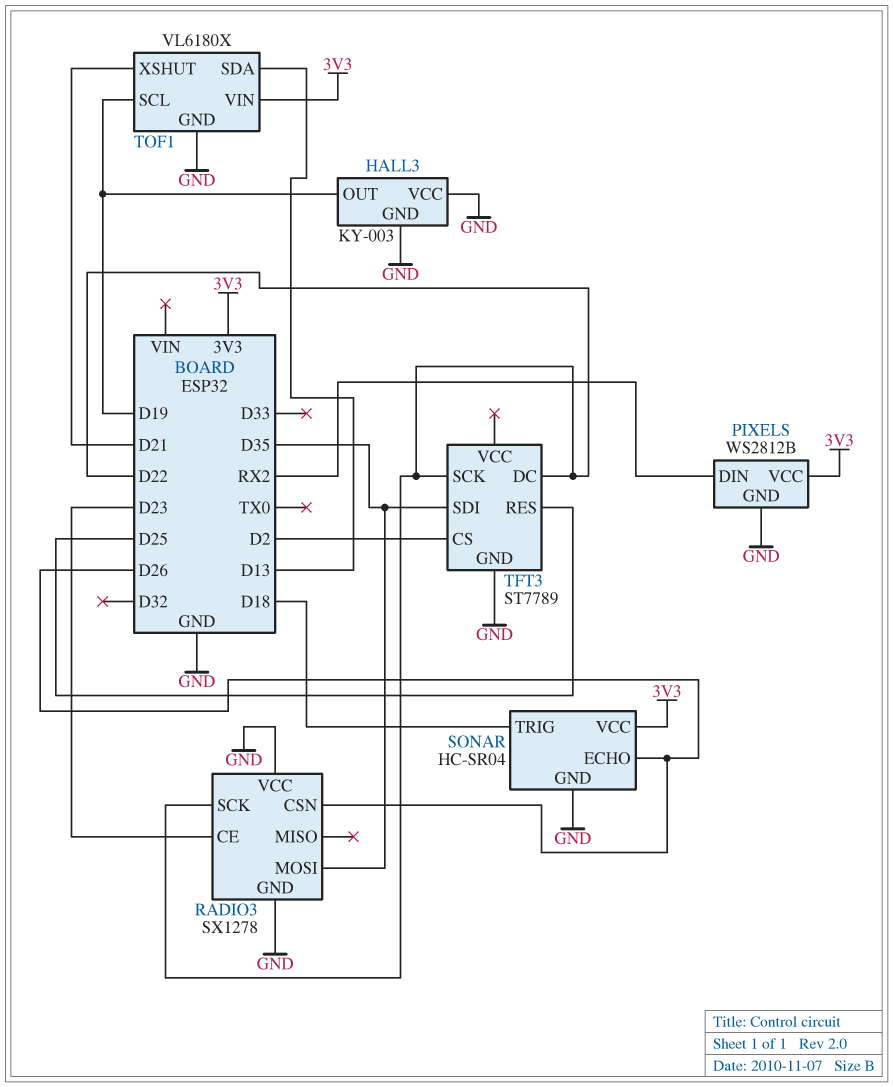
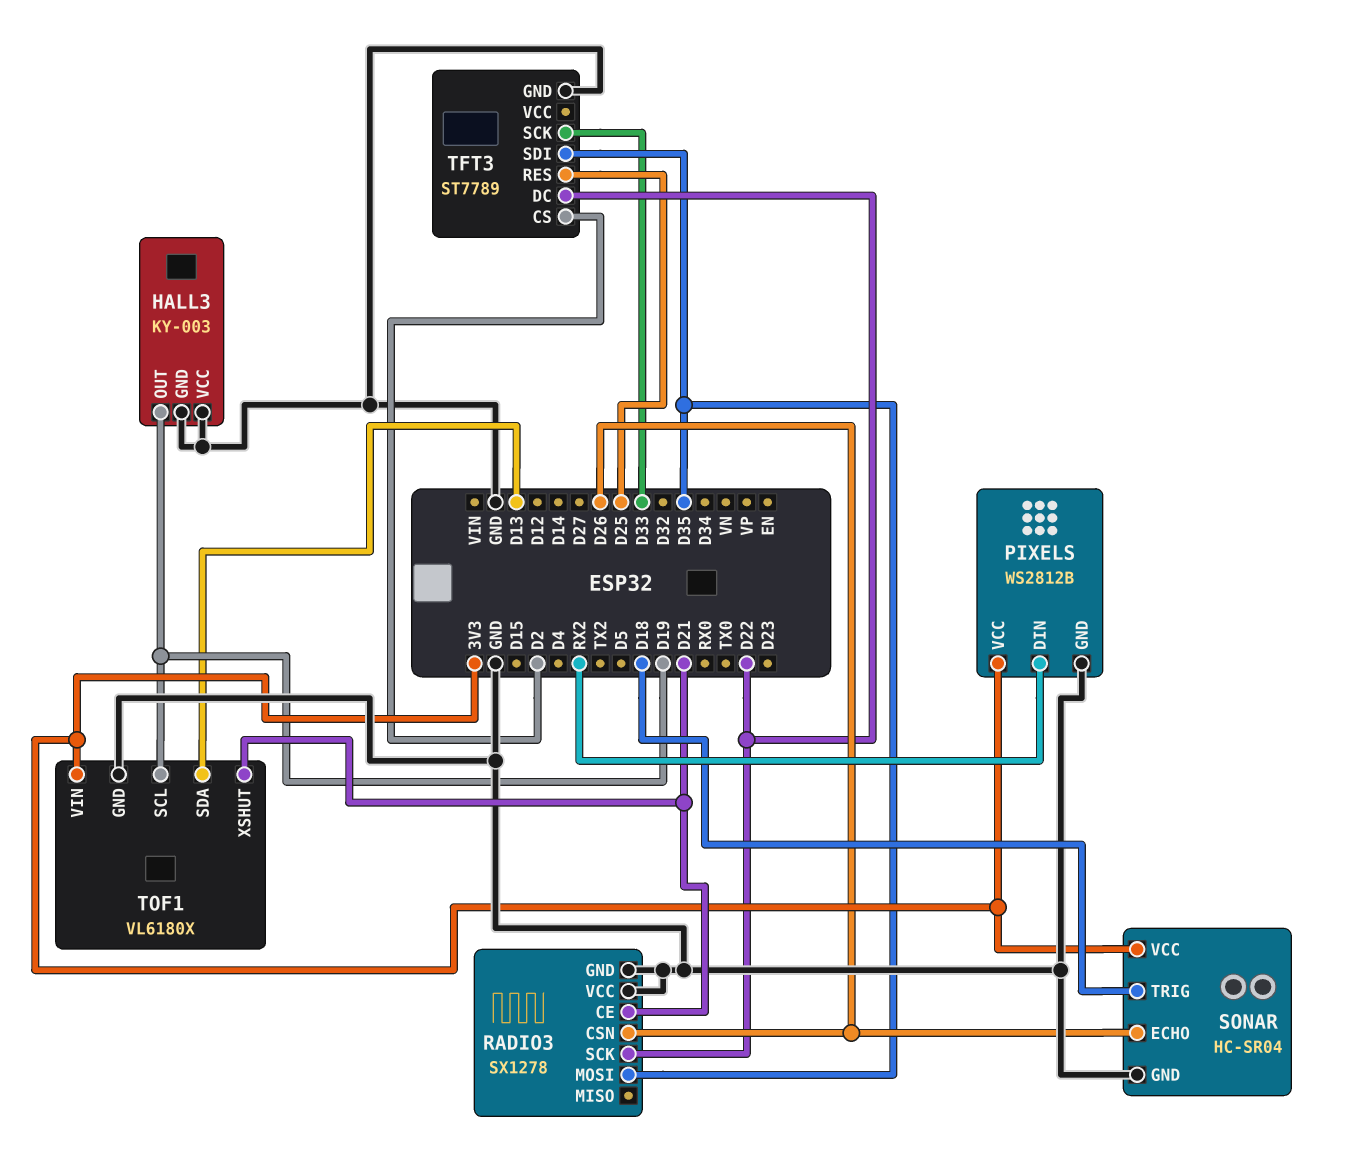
RADIO3 pin CE: D23 -> D21
TFT3 pin SCK: D22 -> D33

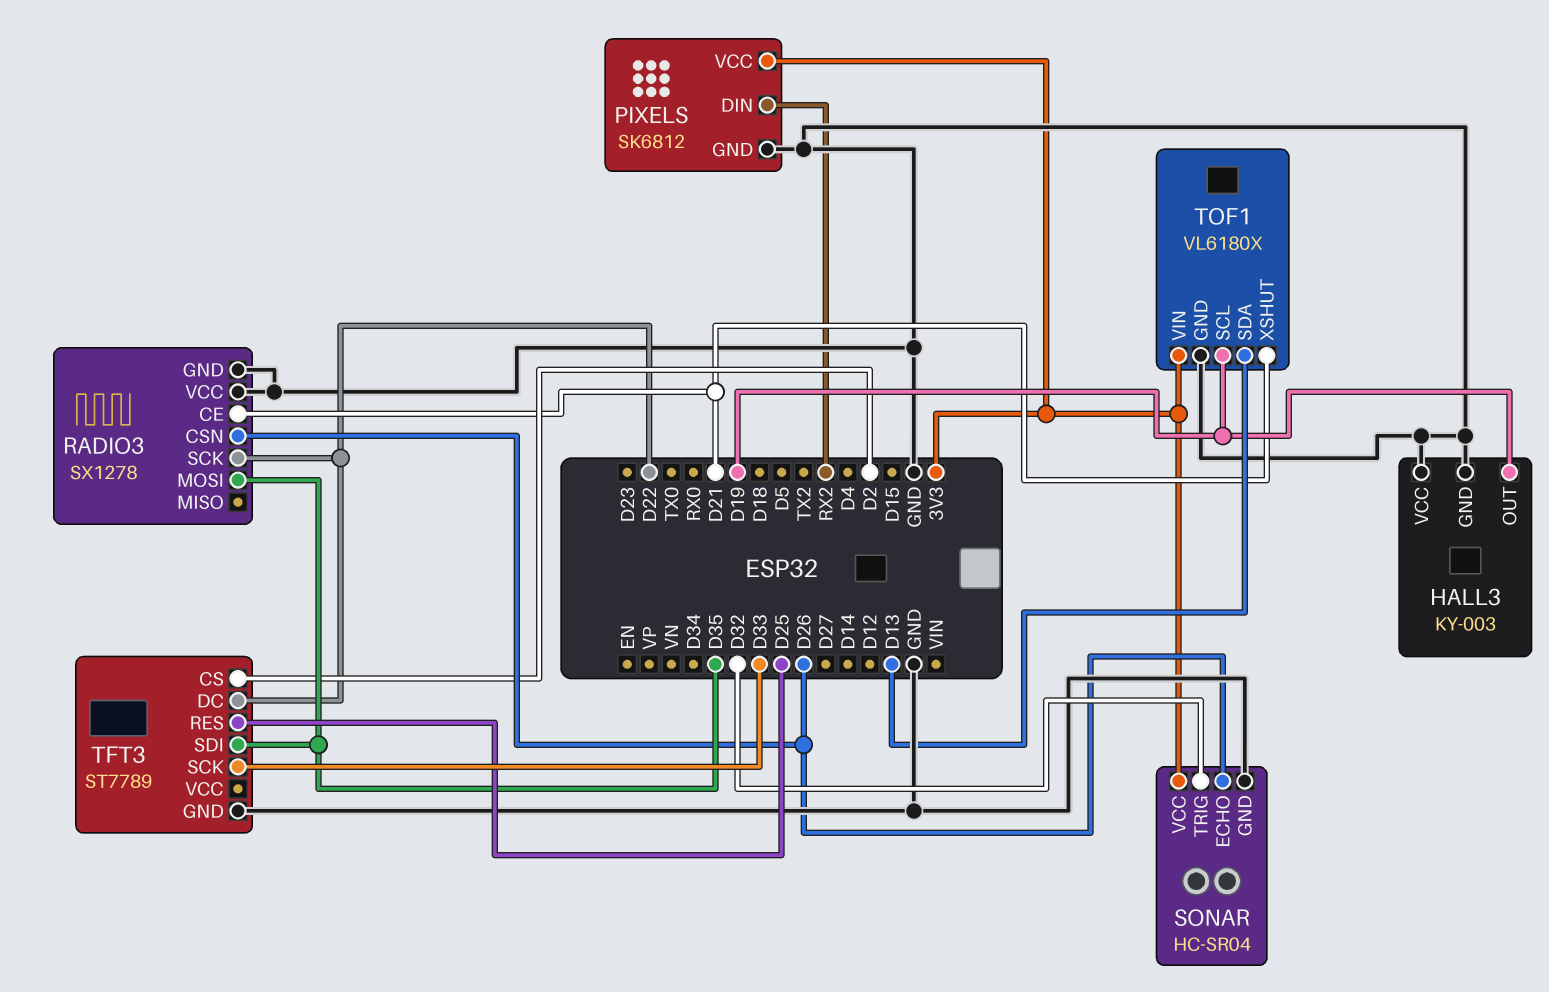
PIXELS: WS2812B -> SK6812
SONAR pin TRIG: D18 -> D32

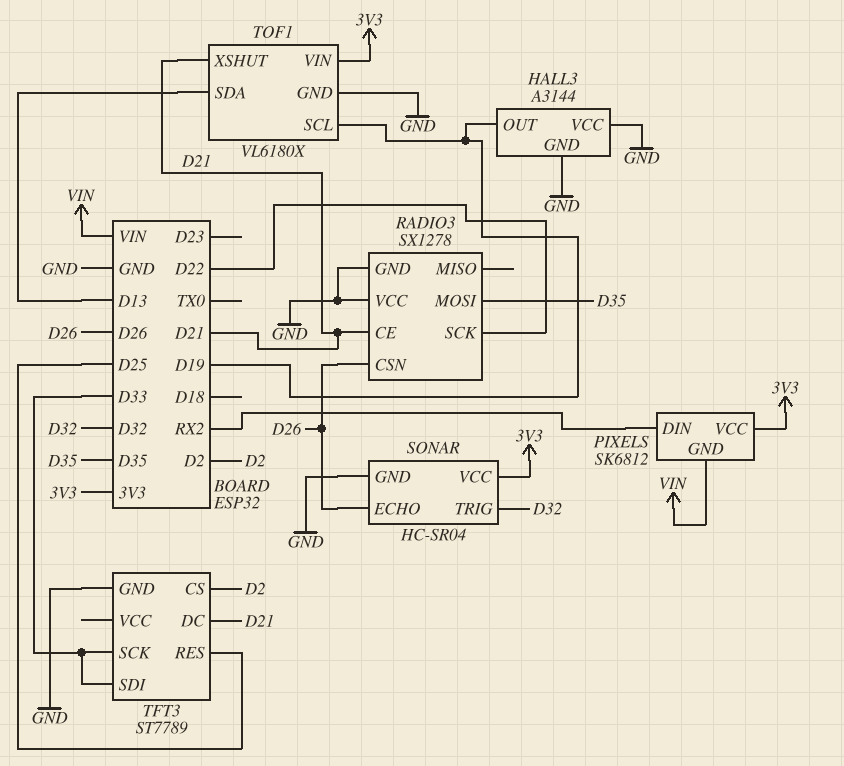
HALL3: KY-003 -> A3144
PIXELS pin GND: GND -> VIN
TFT3 pin DC: D22 -> D21
TFT3 pin SDI: D35 -> D33

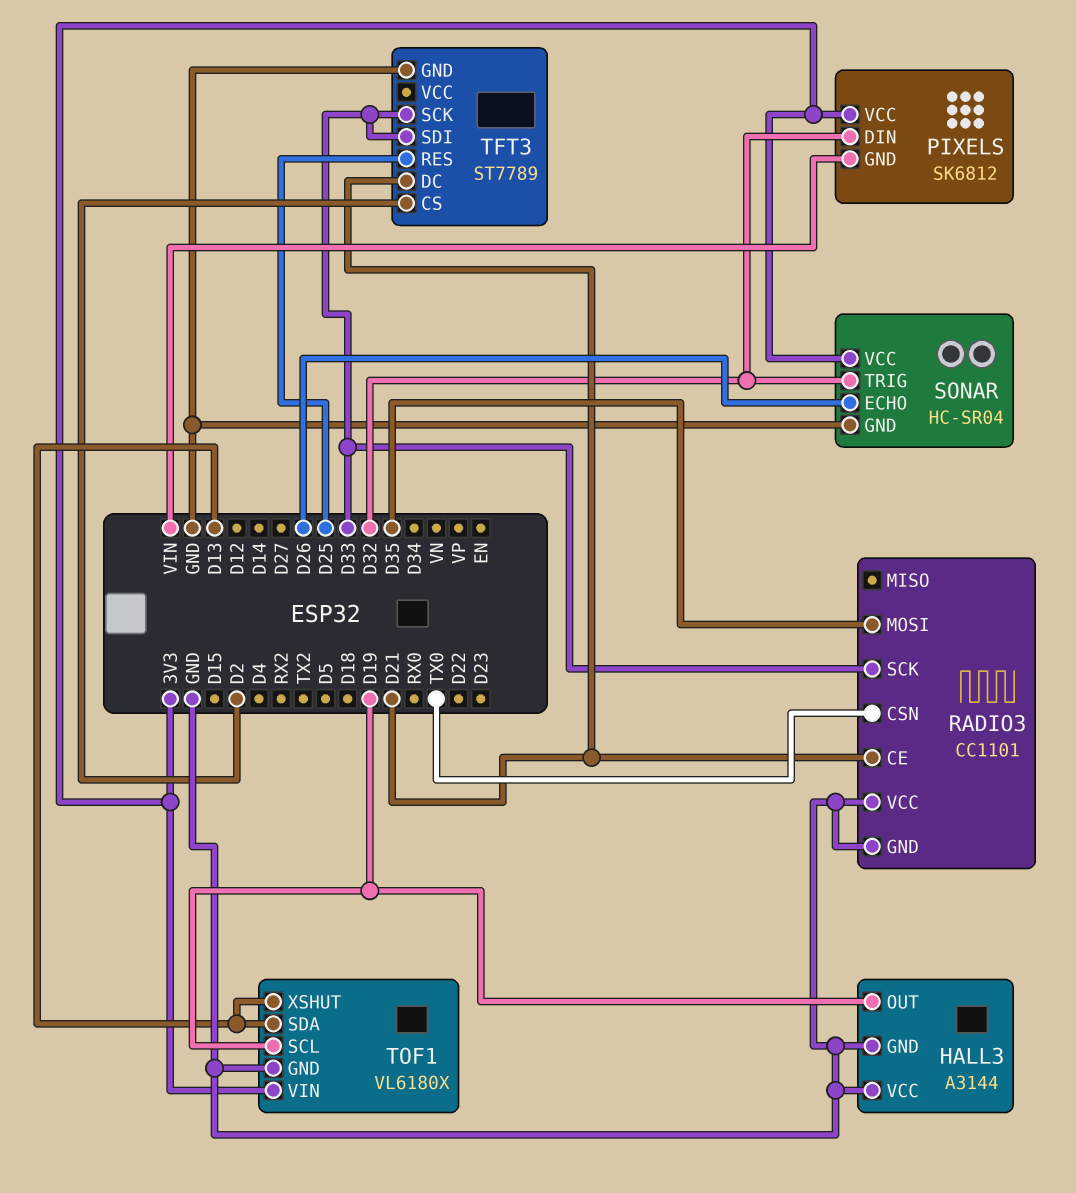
PIXELS pin DIN: RX2 -> D32
RADIO3: SX1278 -> CC1101
RADIO3 pin CSN: D26 -> TX0
RADIO3 pin SCK: D22 -> D33
TOF1 pin XSHUT: D21 -> D13

